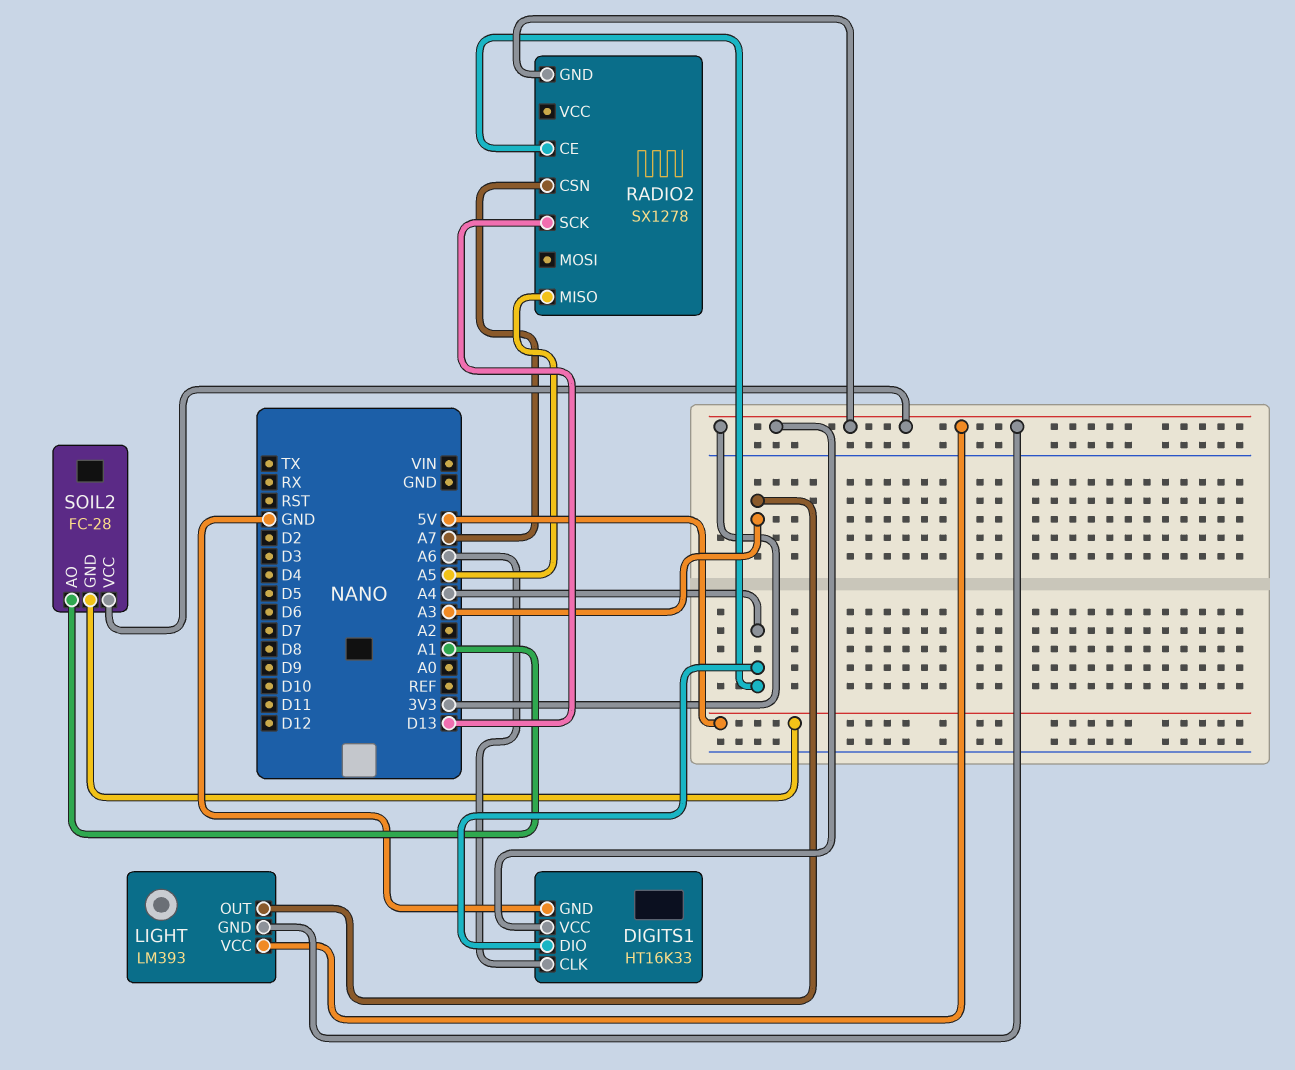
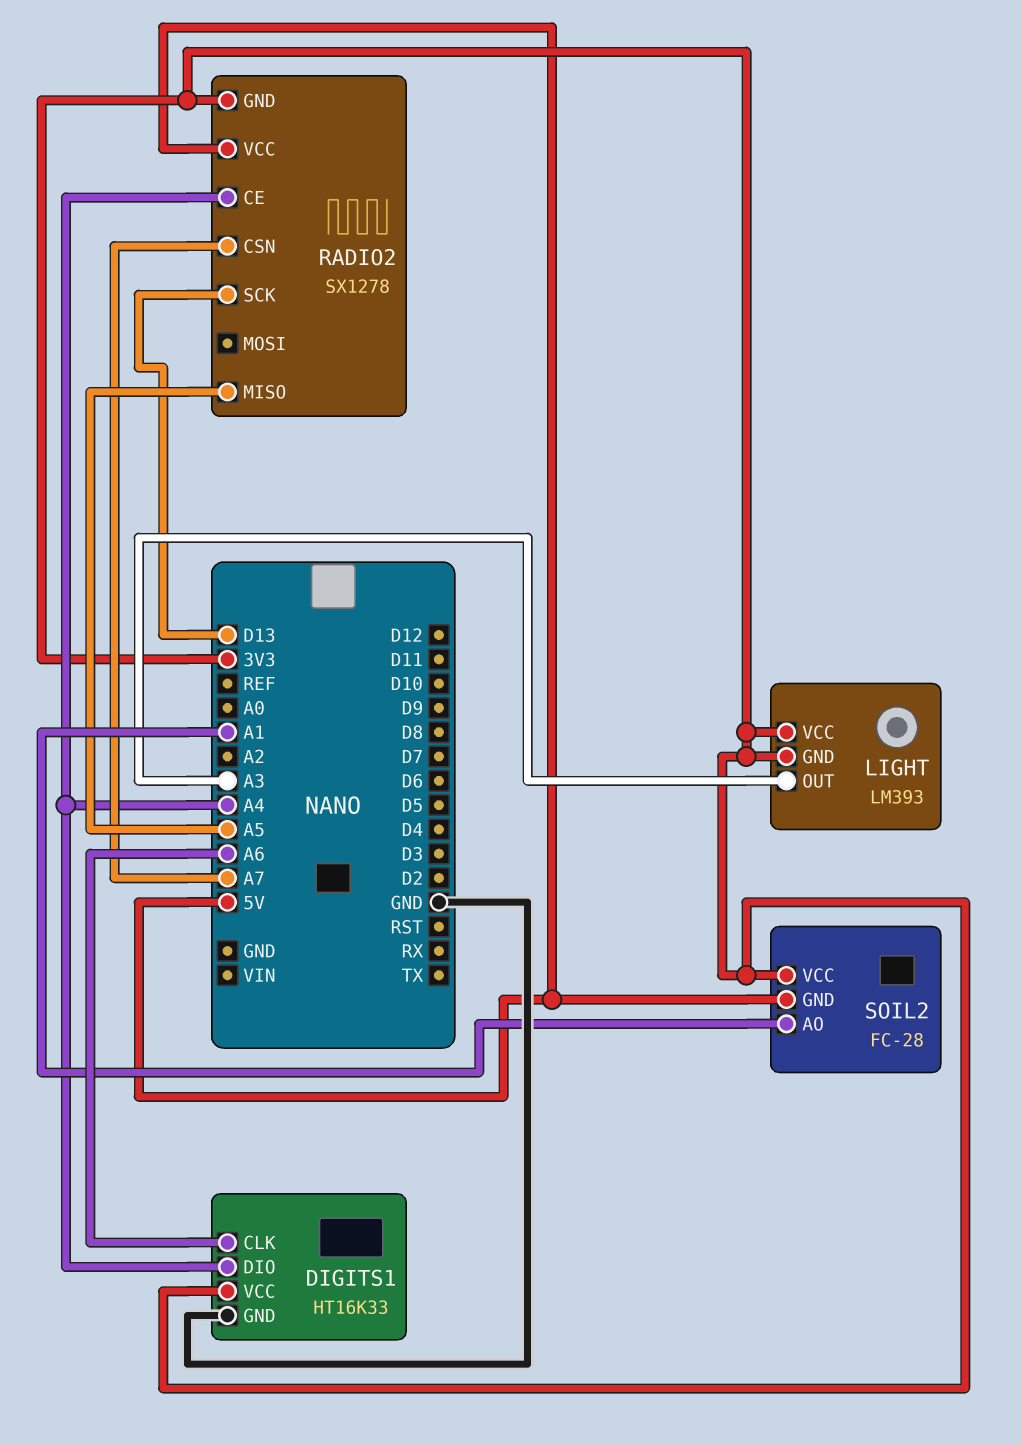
RADIO2 pin VCC: none -> 5V

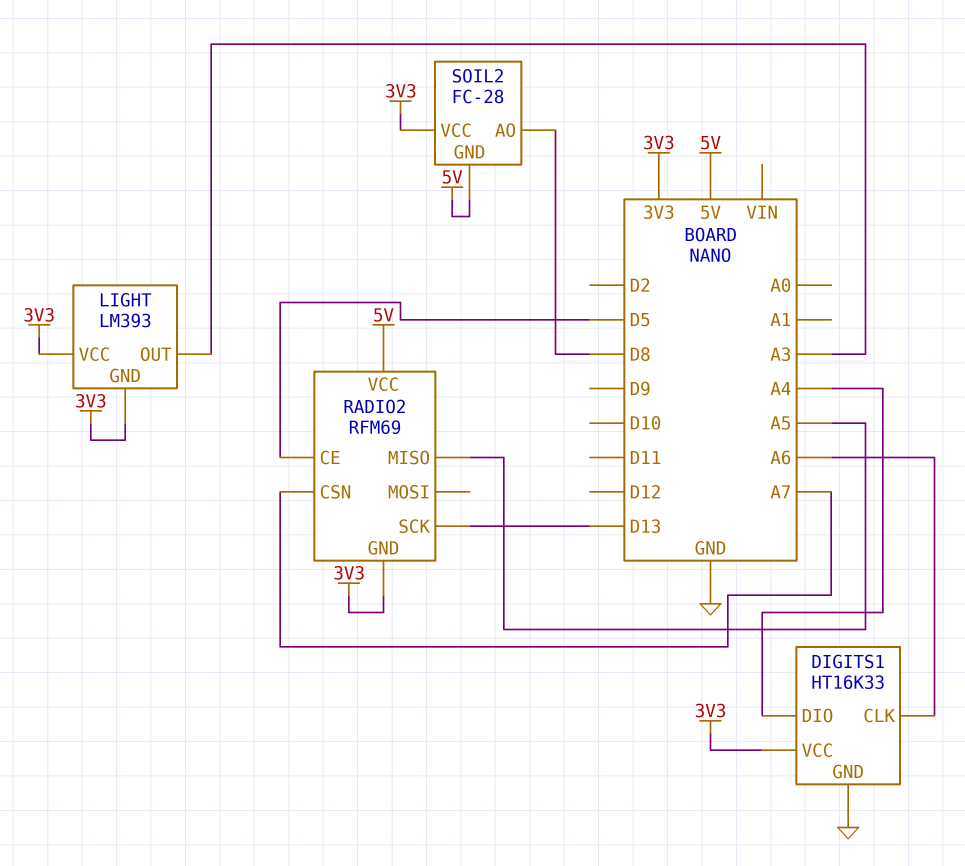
RADIO2: SX1278 -> RFM69
RADIO2 pin CE: A4 -> D5
SOIL2 pin AO: A1 -> D8

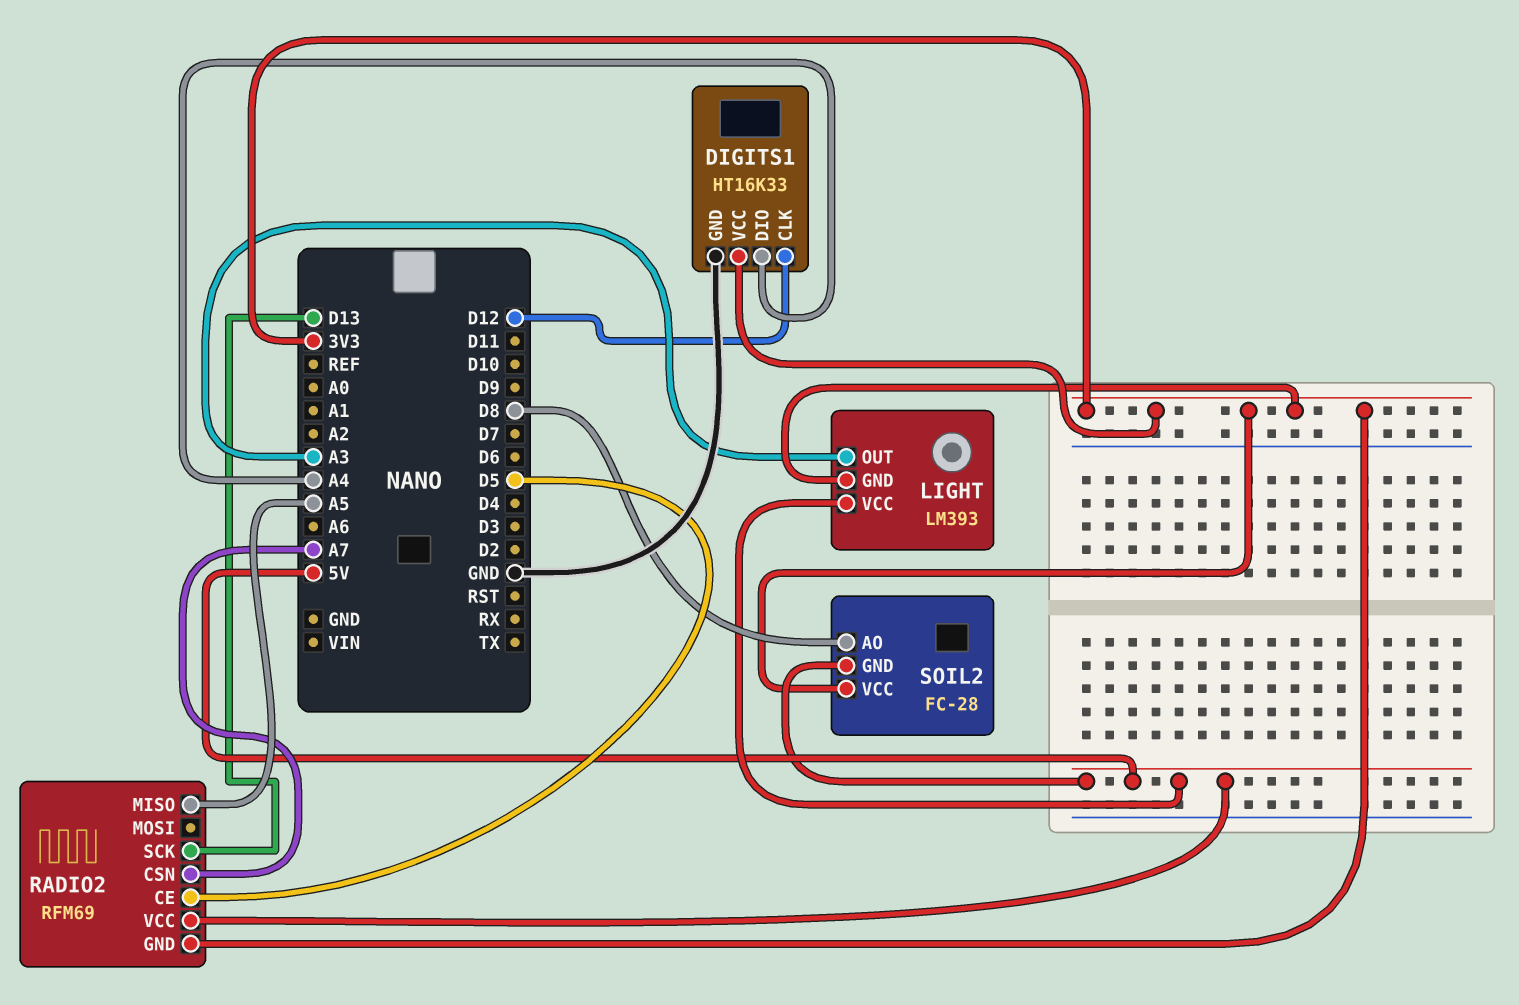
DIGITS1 pin CLK: A6 -> D12
LIGHT pin VCC: 3V3 -> 5V

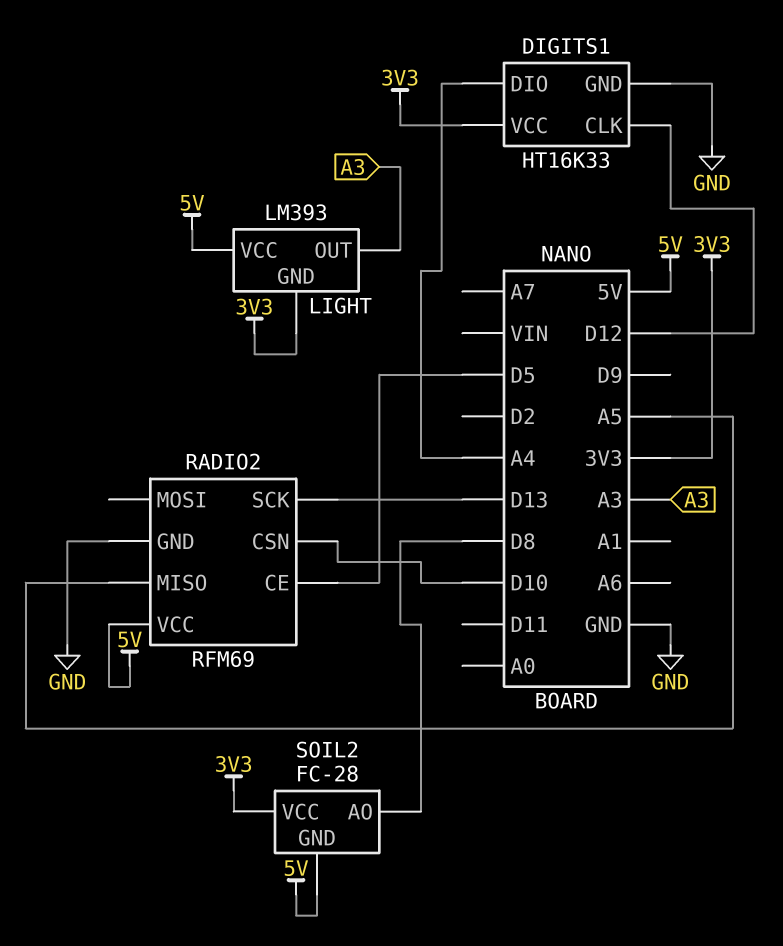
RADIO2 pin CSN: A7 -> D10
RADIO2 pin GND: 3V3 -> GND

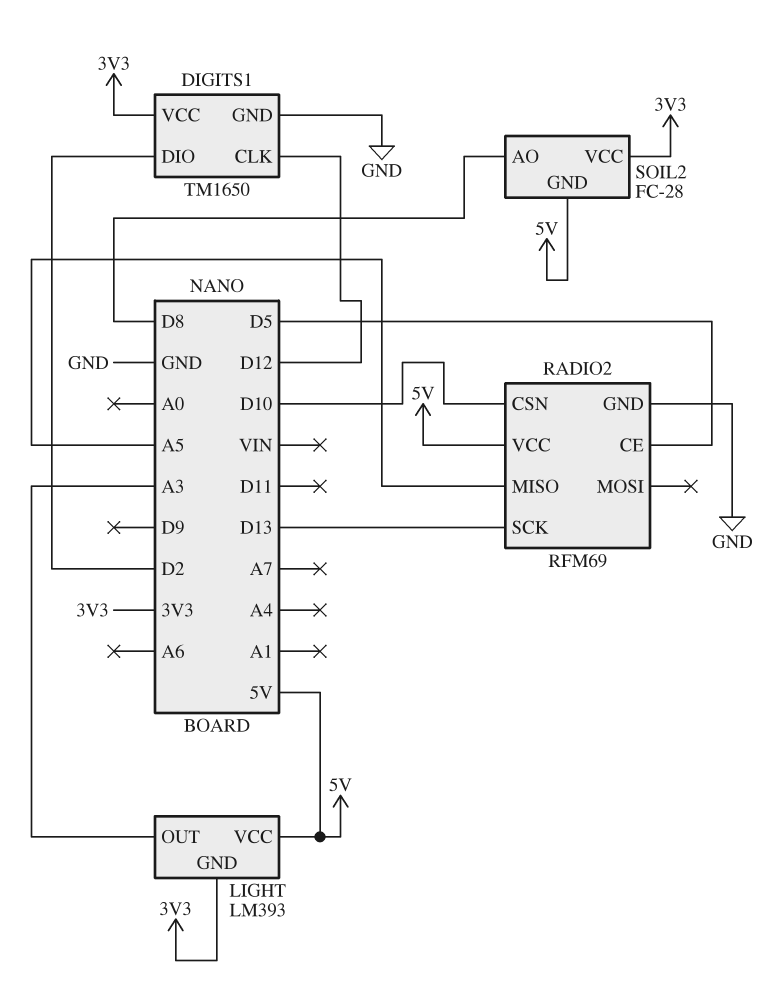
DIGITS1: HT16K33 -> TM1650
DIGITS1 pin DIO: A4 -> D2

